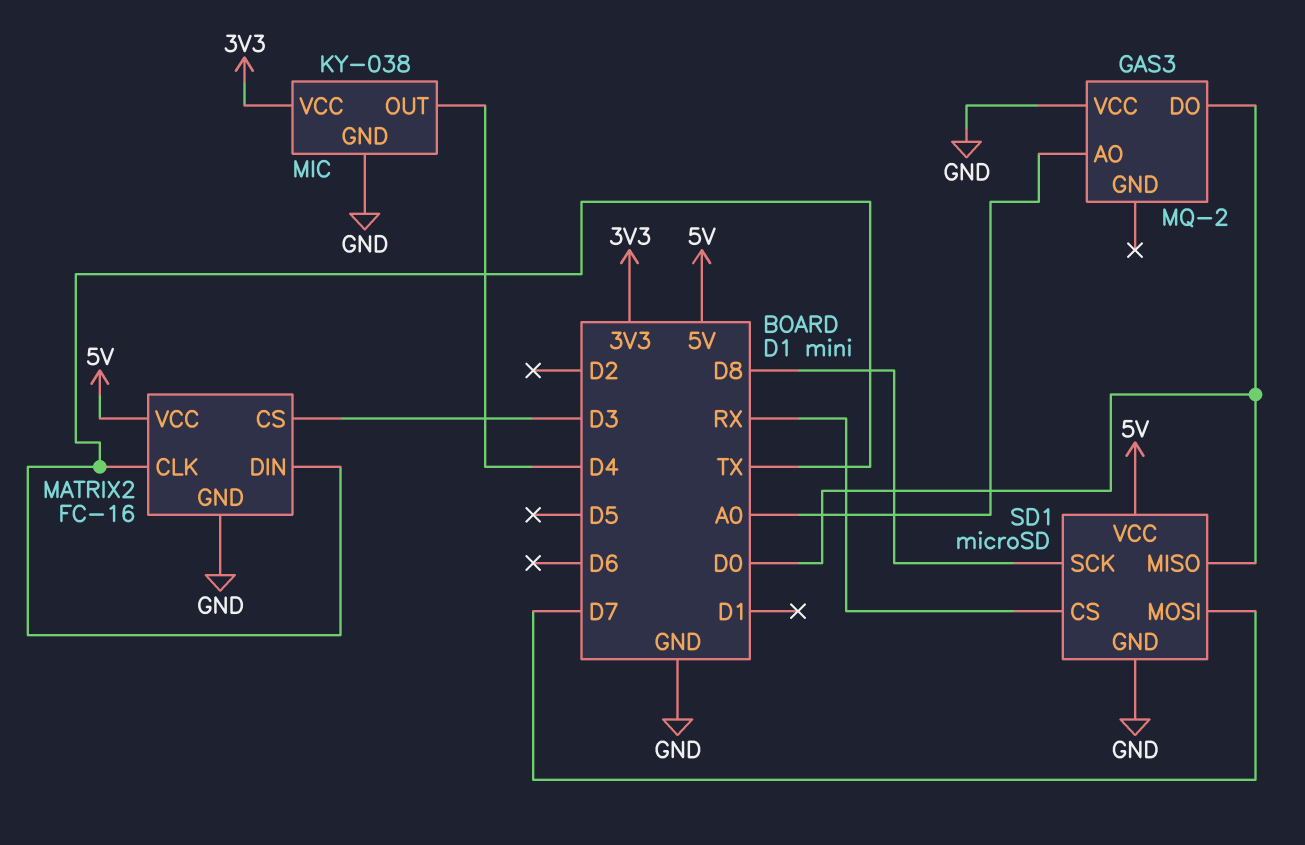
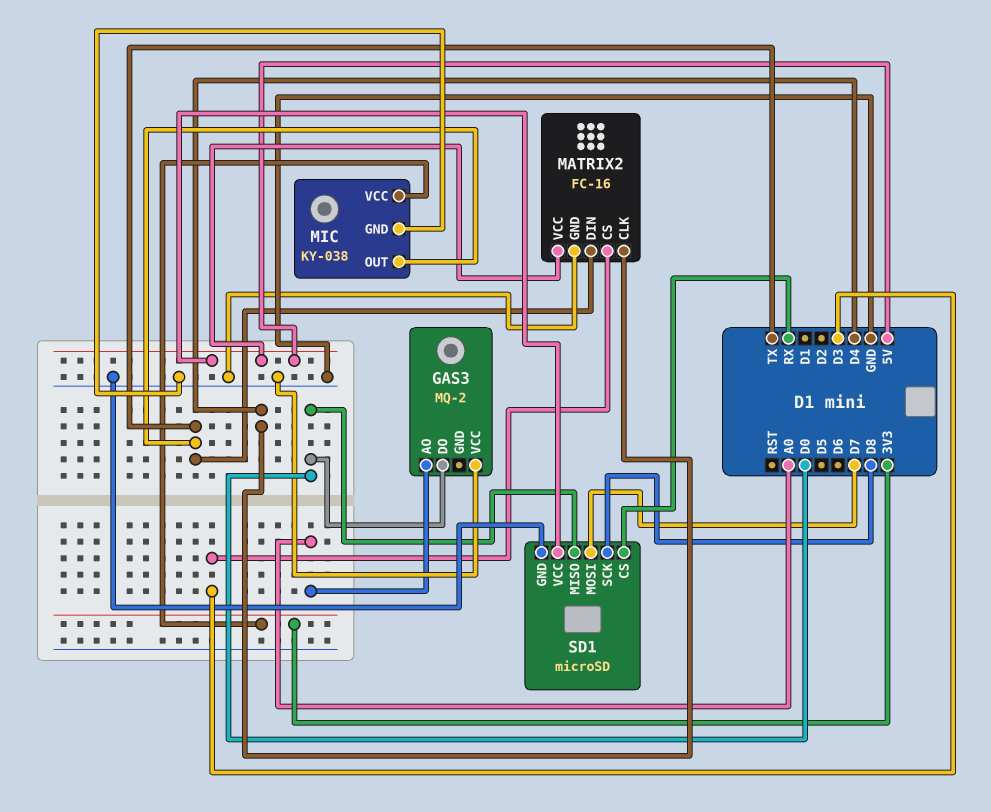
MATRIX2 pin CLK: TX -> D4
MIC pin OUT: D4 -> TX

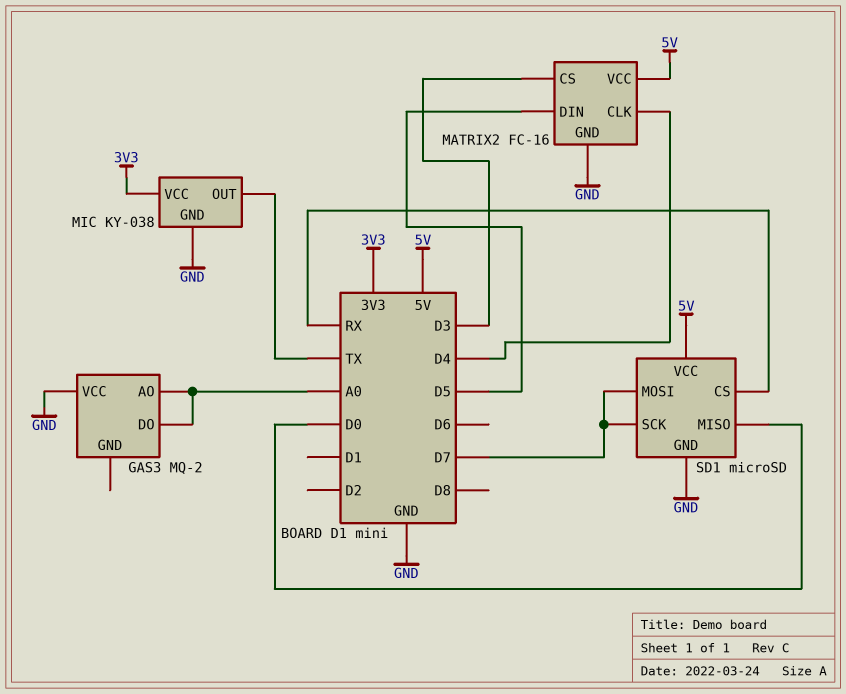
GAS3 pin DO: D0 -> A0
MATRIX2 pin DIN: TX -> D5
SD1 pin SCK: D8 -> D7

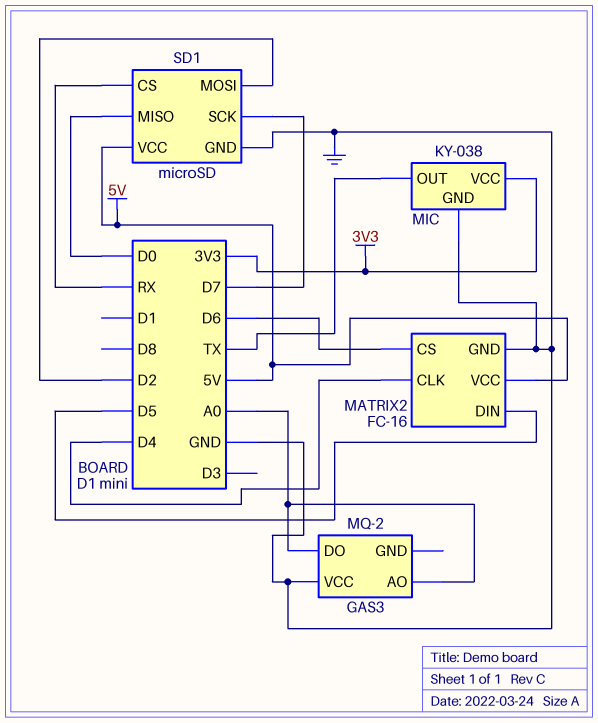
MATRIX2 pin CS: D3 -> D6
SD1 pin MOSI: D7 -> D2

